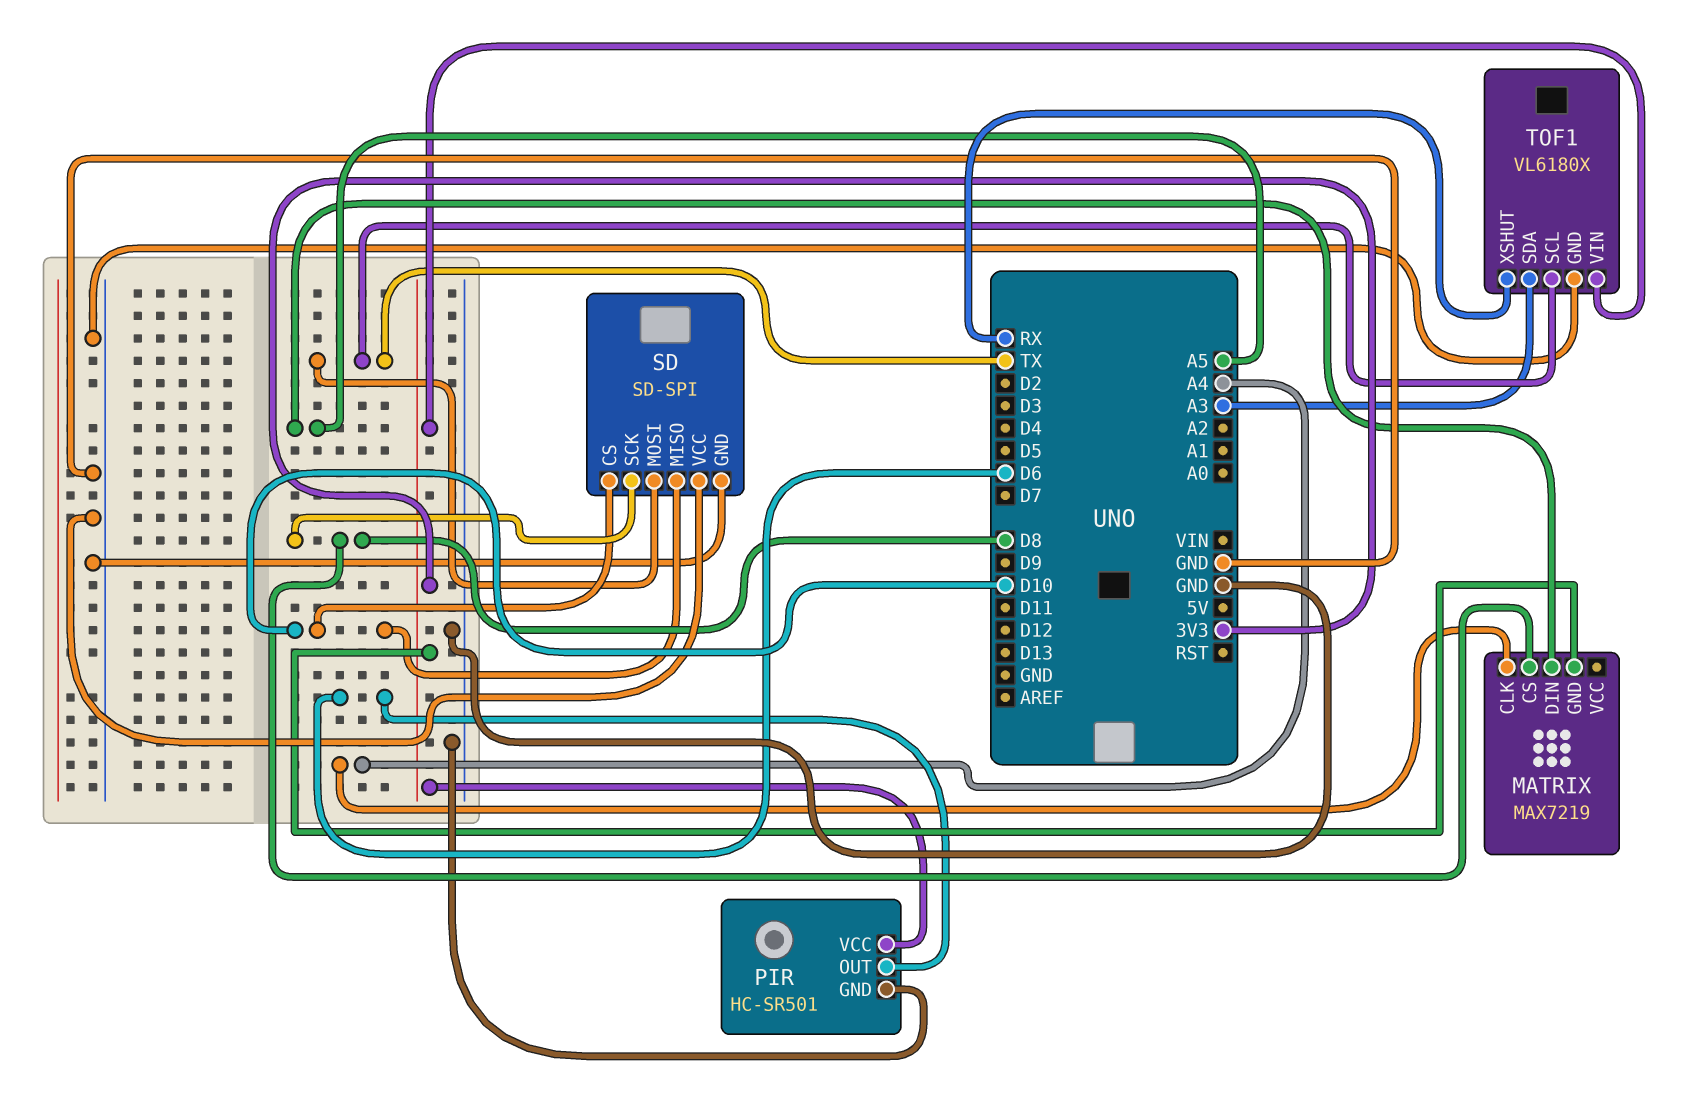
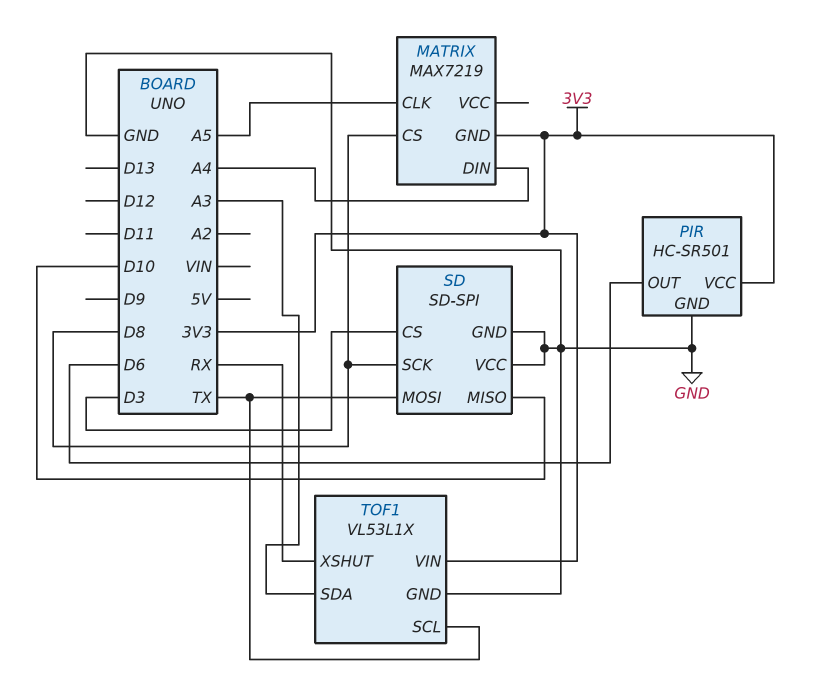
MATRIX pin CLK: A4 -> A5
MATRIX pin DIN: A5 -> A4
SD pin CS: D10 -> D3
TOF1: VL6180X -> VL53L1X

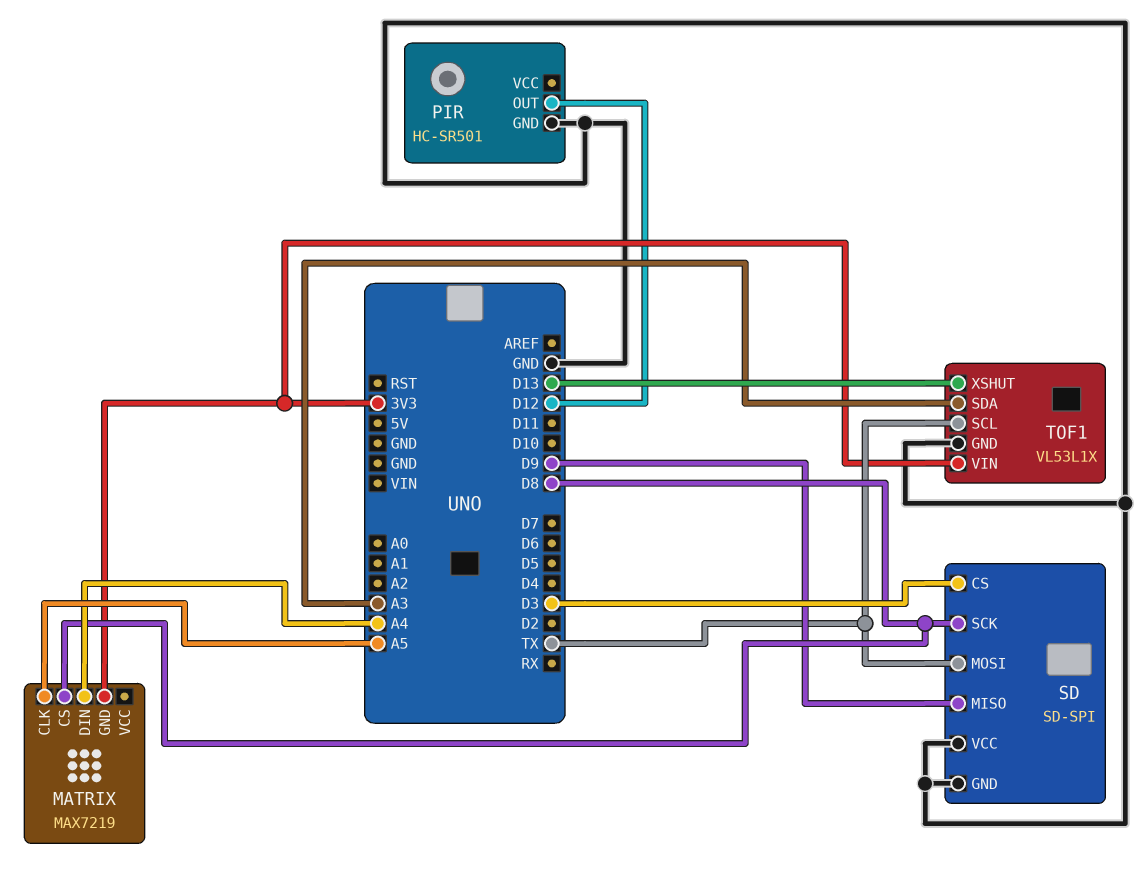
PIR pin OUT: D6 -> D12
PIR pin VCC: 3V3 -> none
SD pin MISO: D10 -> D9
TOF1 pin XSHUT: RX -> D13

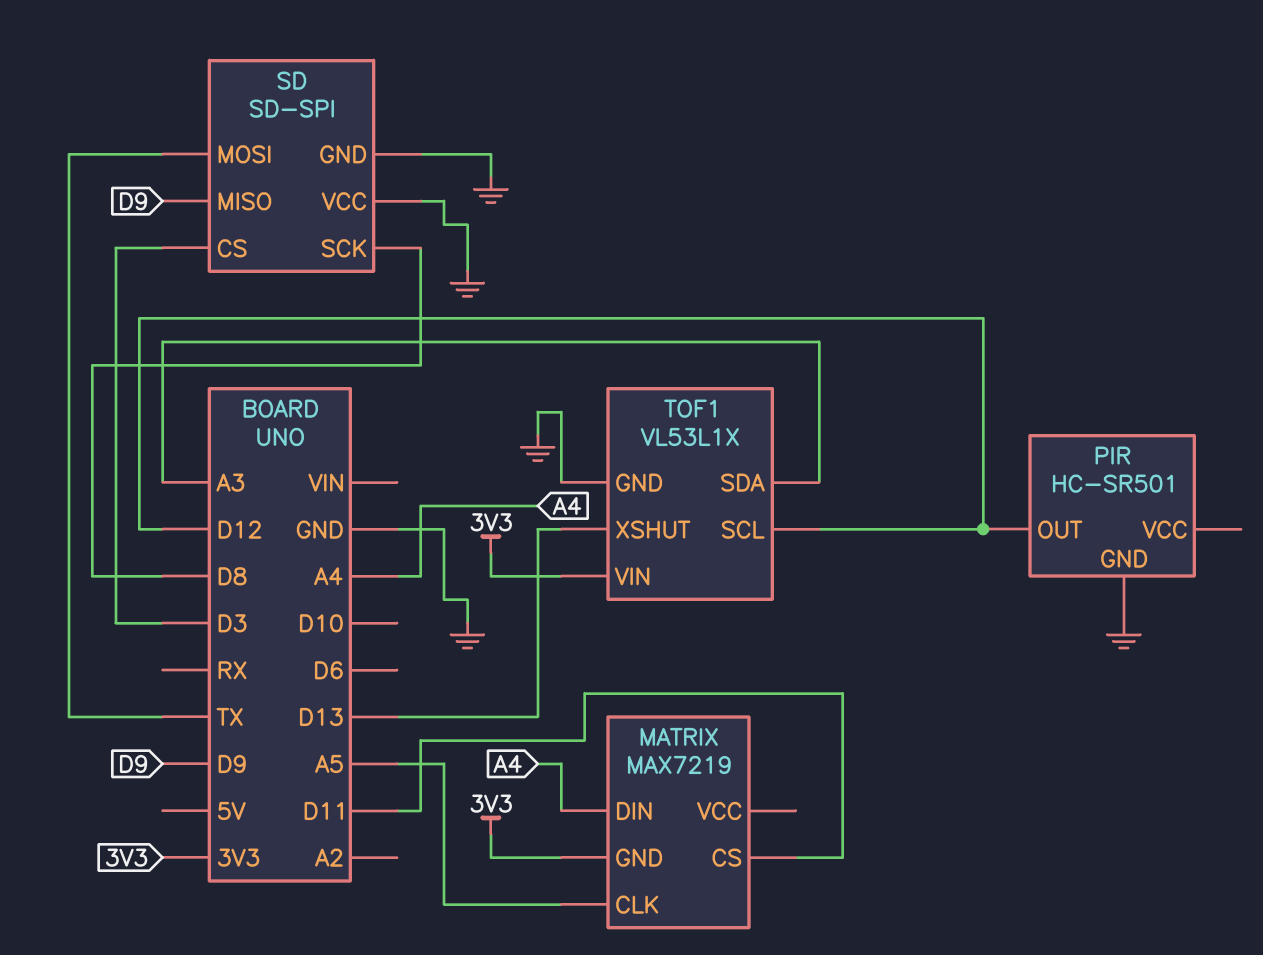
MATRIX pin CS: D8 -> D11
TOF1 pin SCL: TX -> D12

